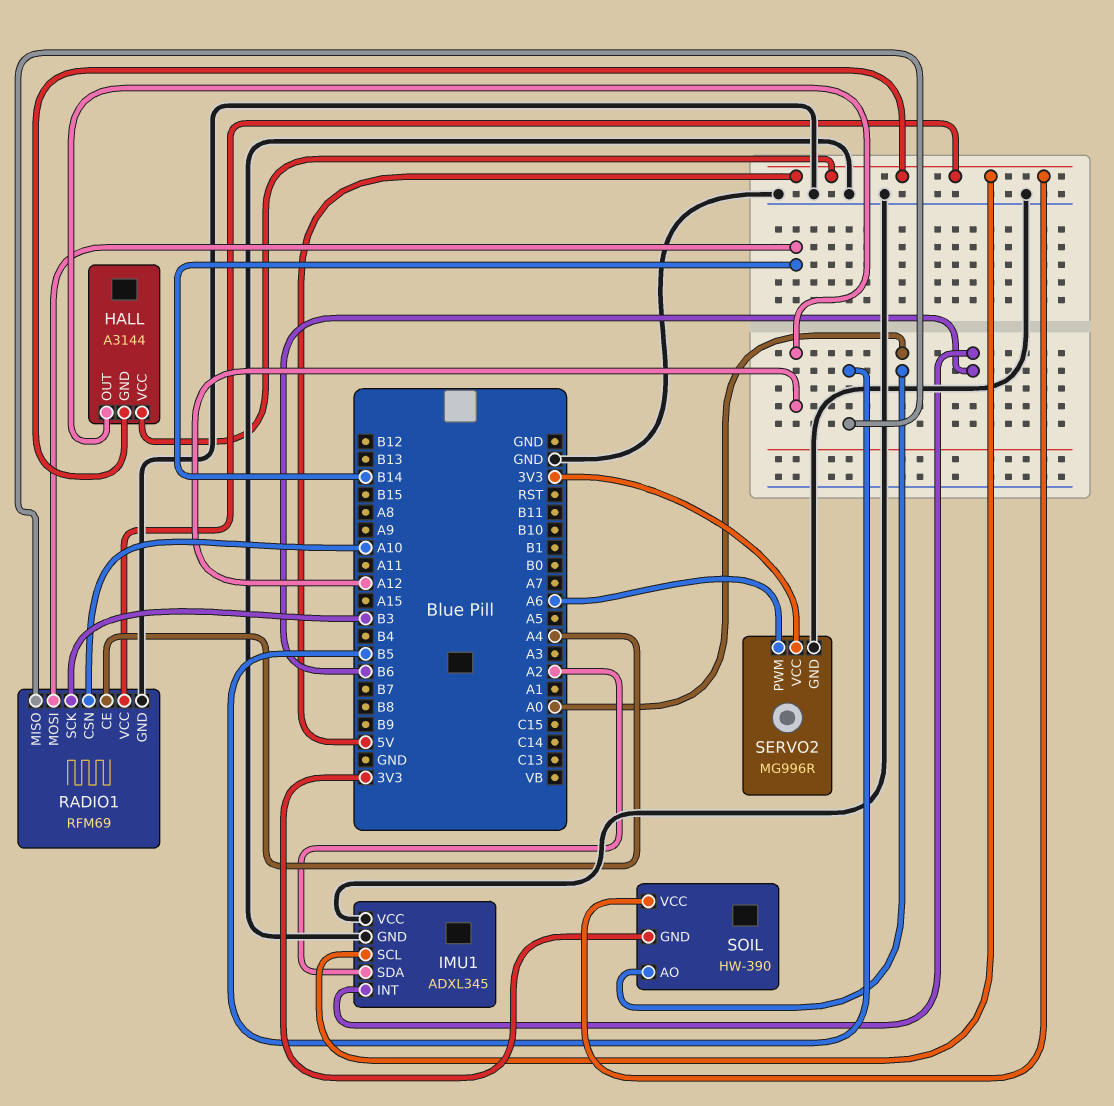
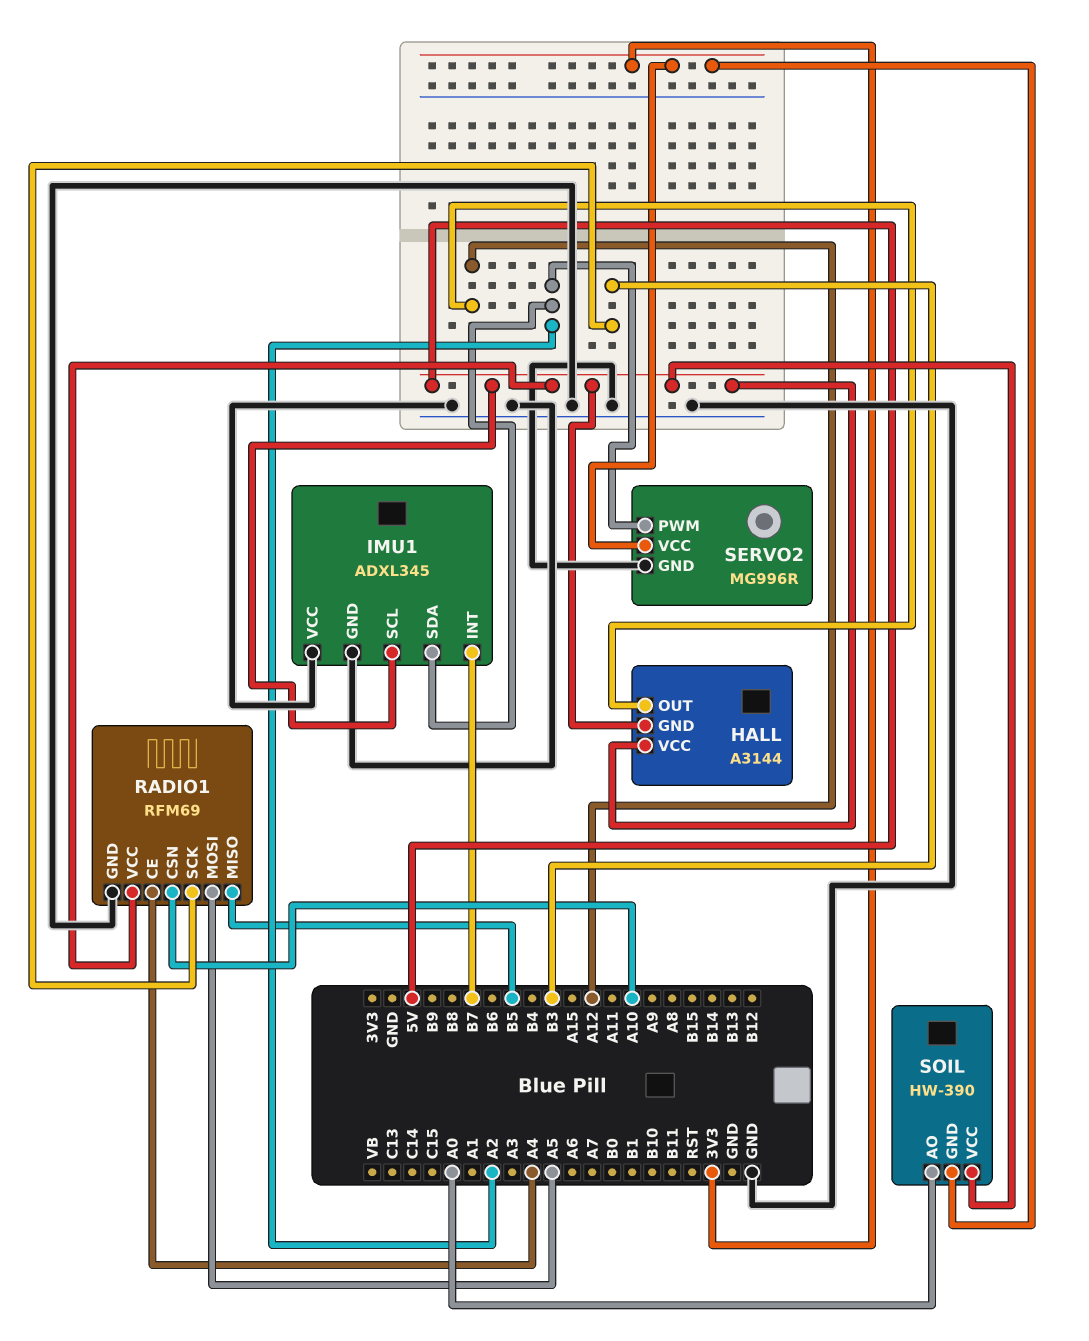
IMU1 pin INT: B6 -> B7
RADIO1 pin MOSI: B14 -> A5
SERVO2 pin PWM: A6 -> A2

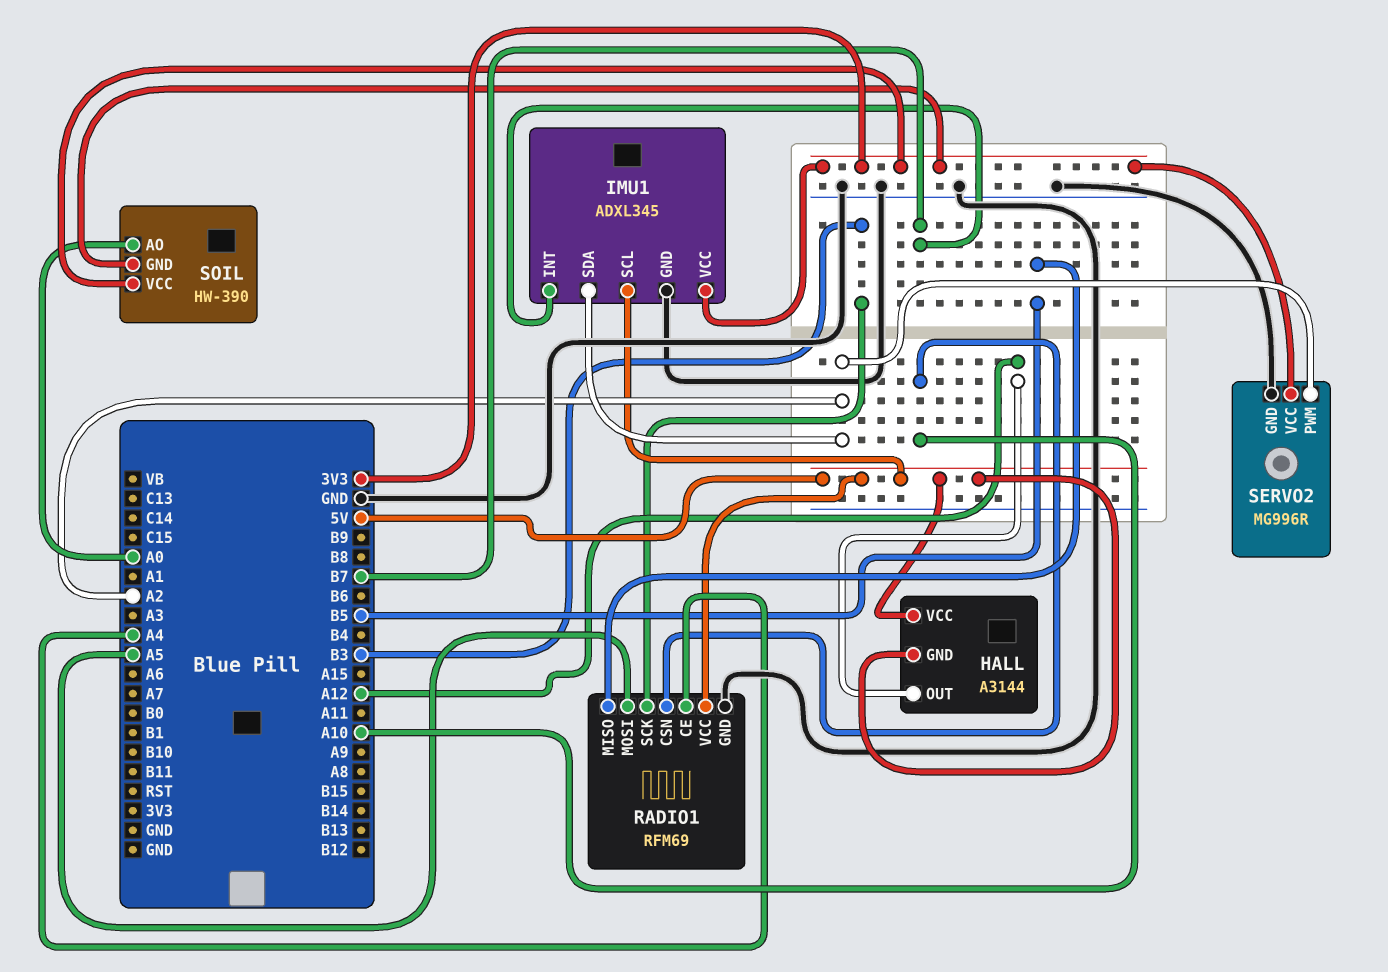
IMU1 pin VCC: GND -> 3V3
SOIL pin VCC: 5V -> 3V3

